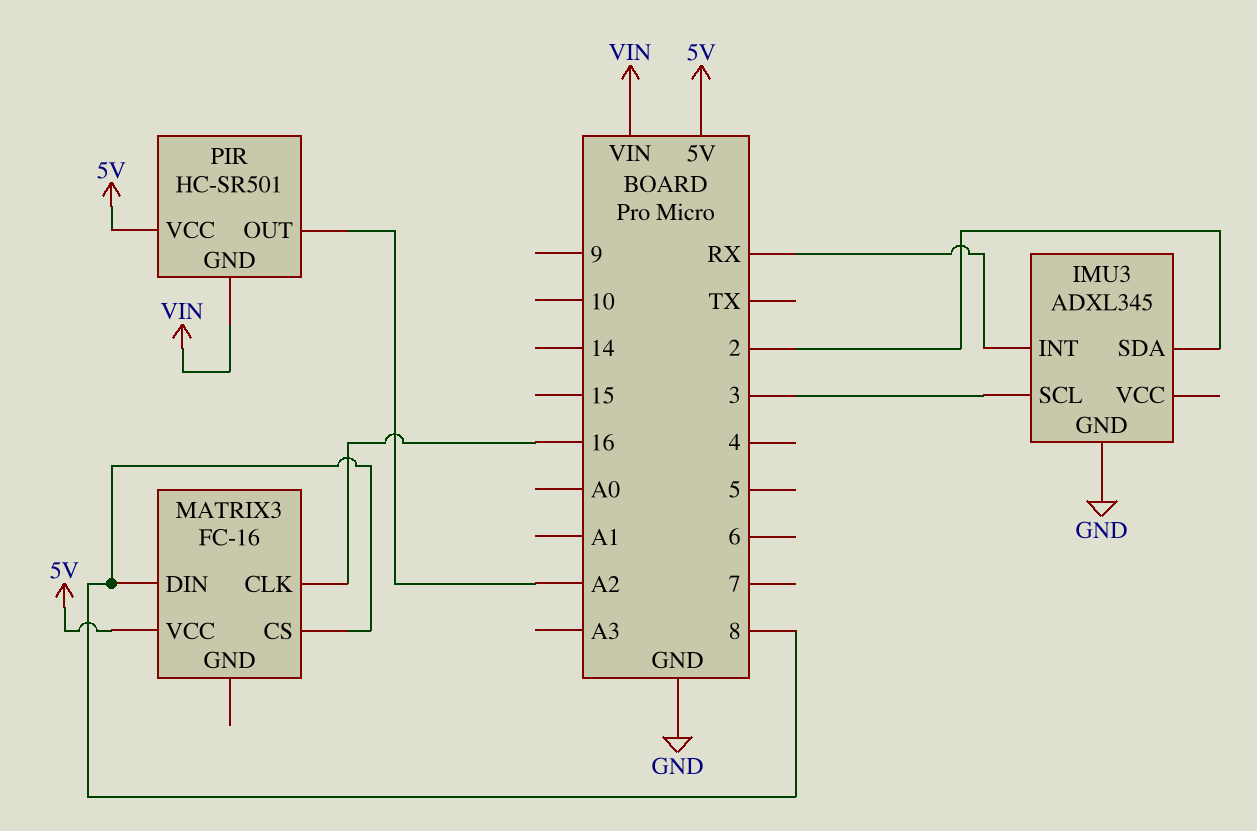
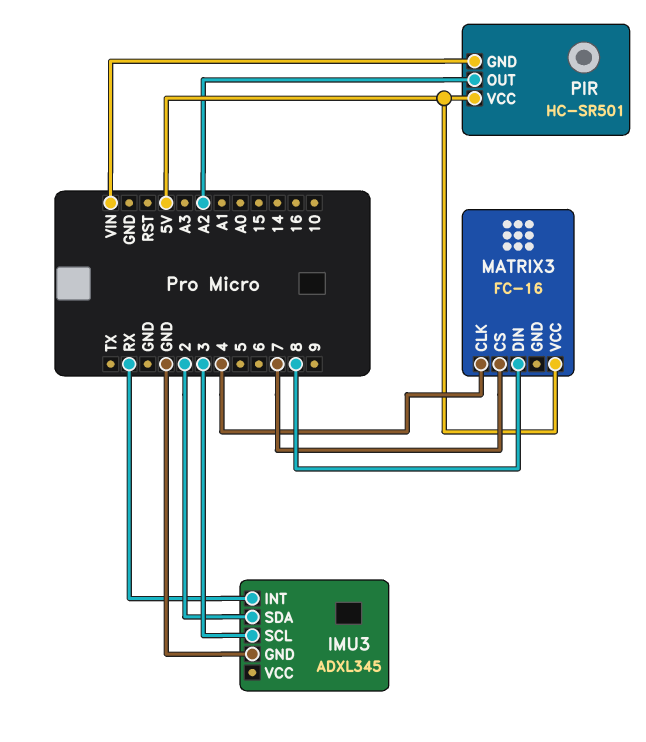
MATRIX3 pin CLK: 16 -> 4
MATRIX3 pin CS: 8 -> 7

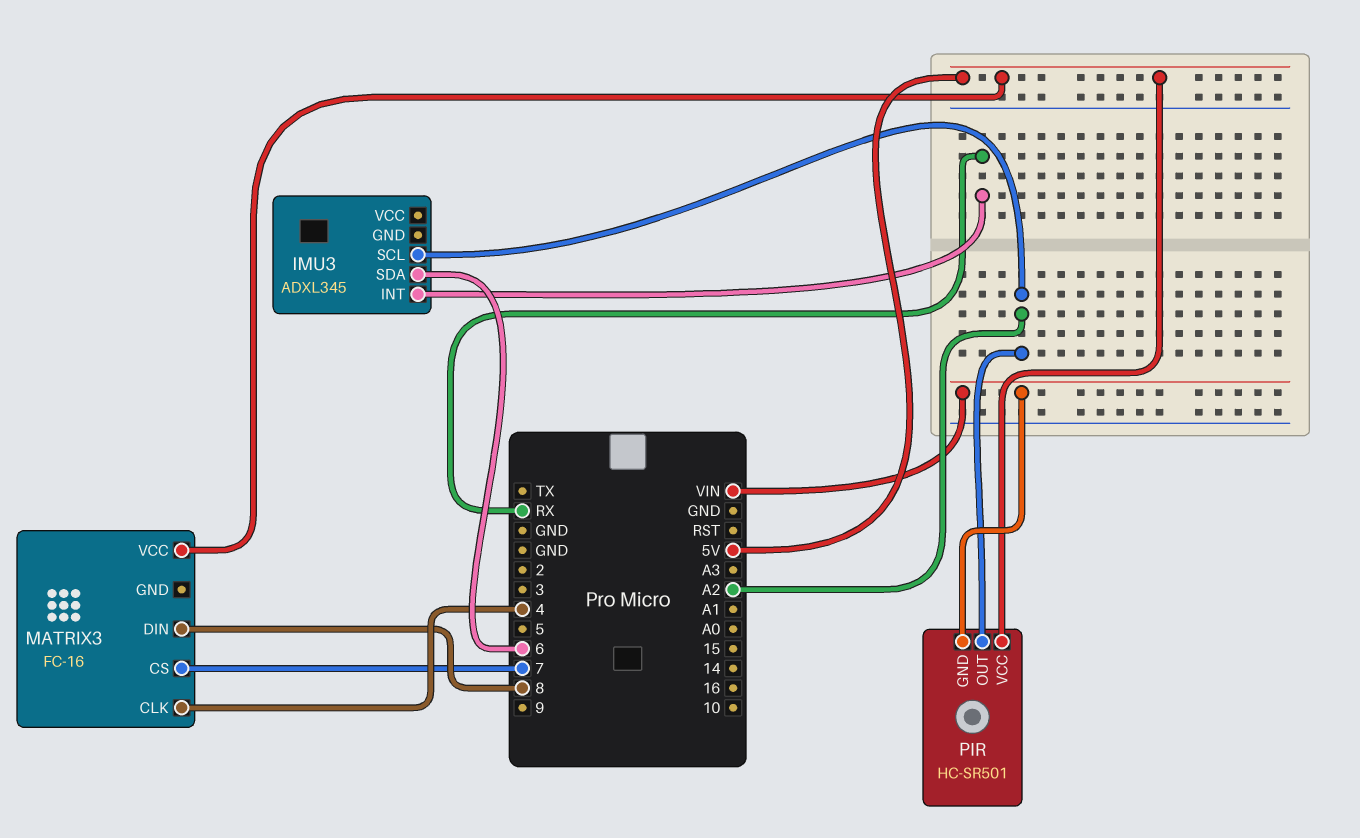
IMU3 pin GND: GND -> none
IMU3 pin SCL: 3 -> A2
IMU3 pin SDA: 2 -> 6

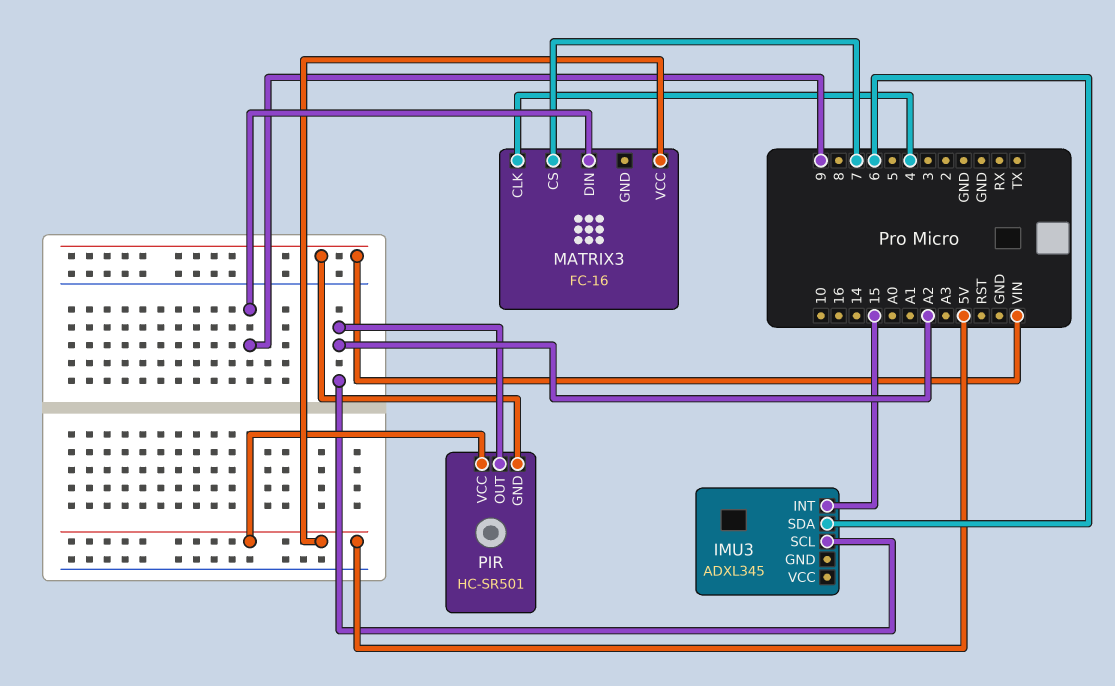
IMU3 pin INT: RX -> 15
MATRIX3 pin DIN: 8 -> 9

